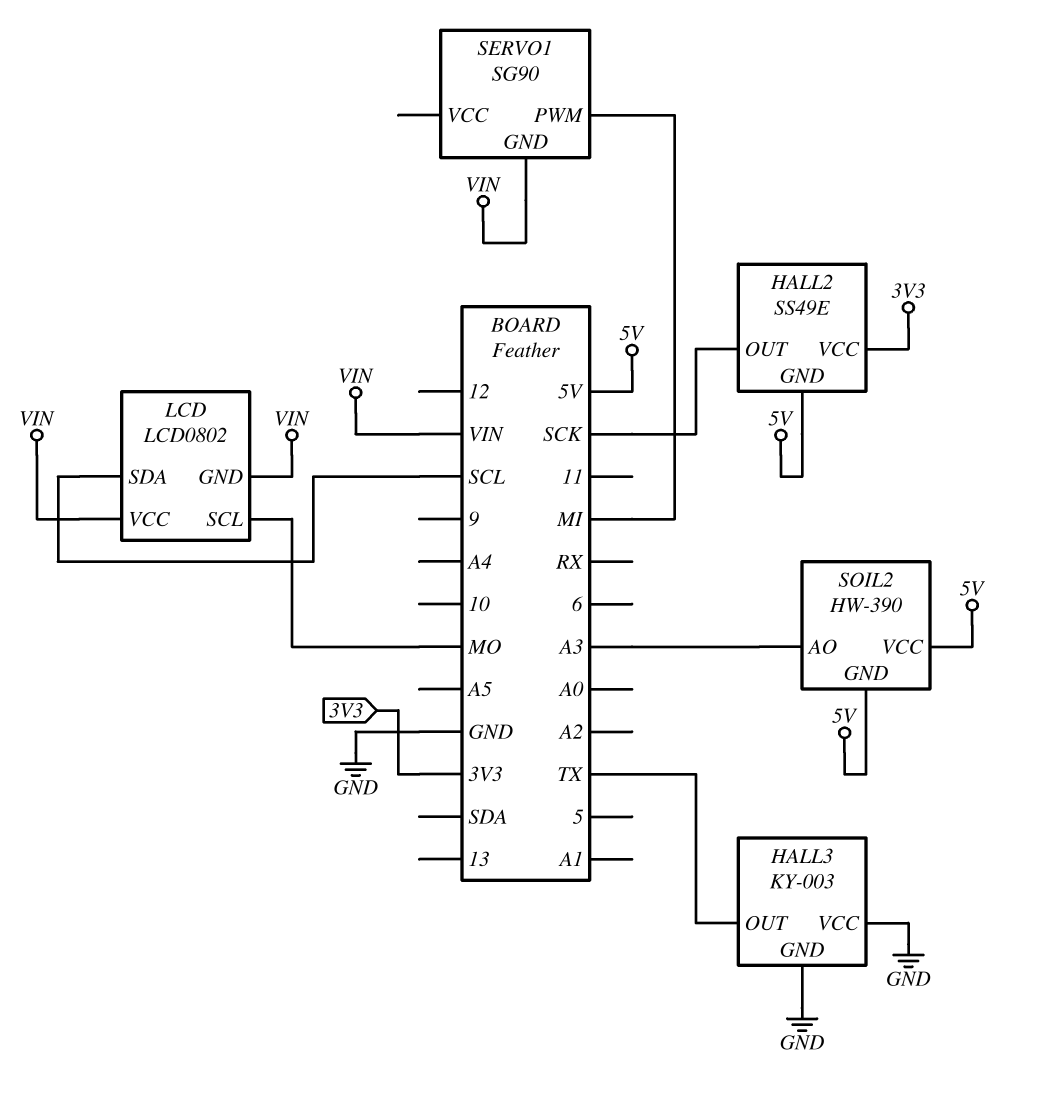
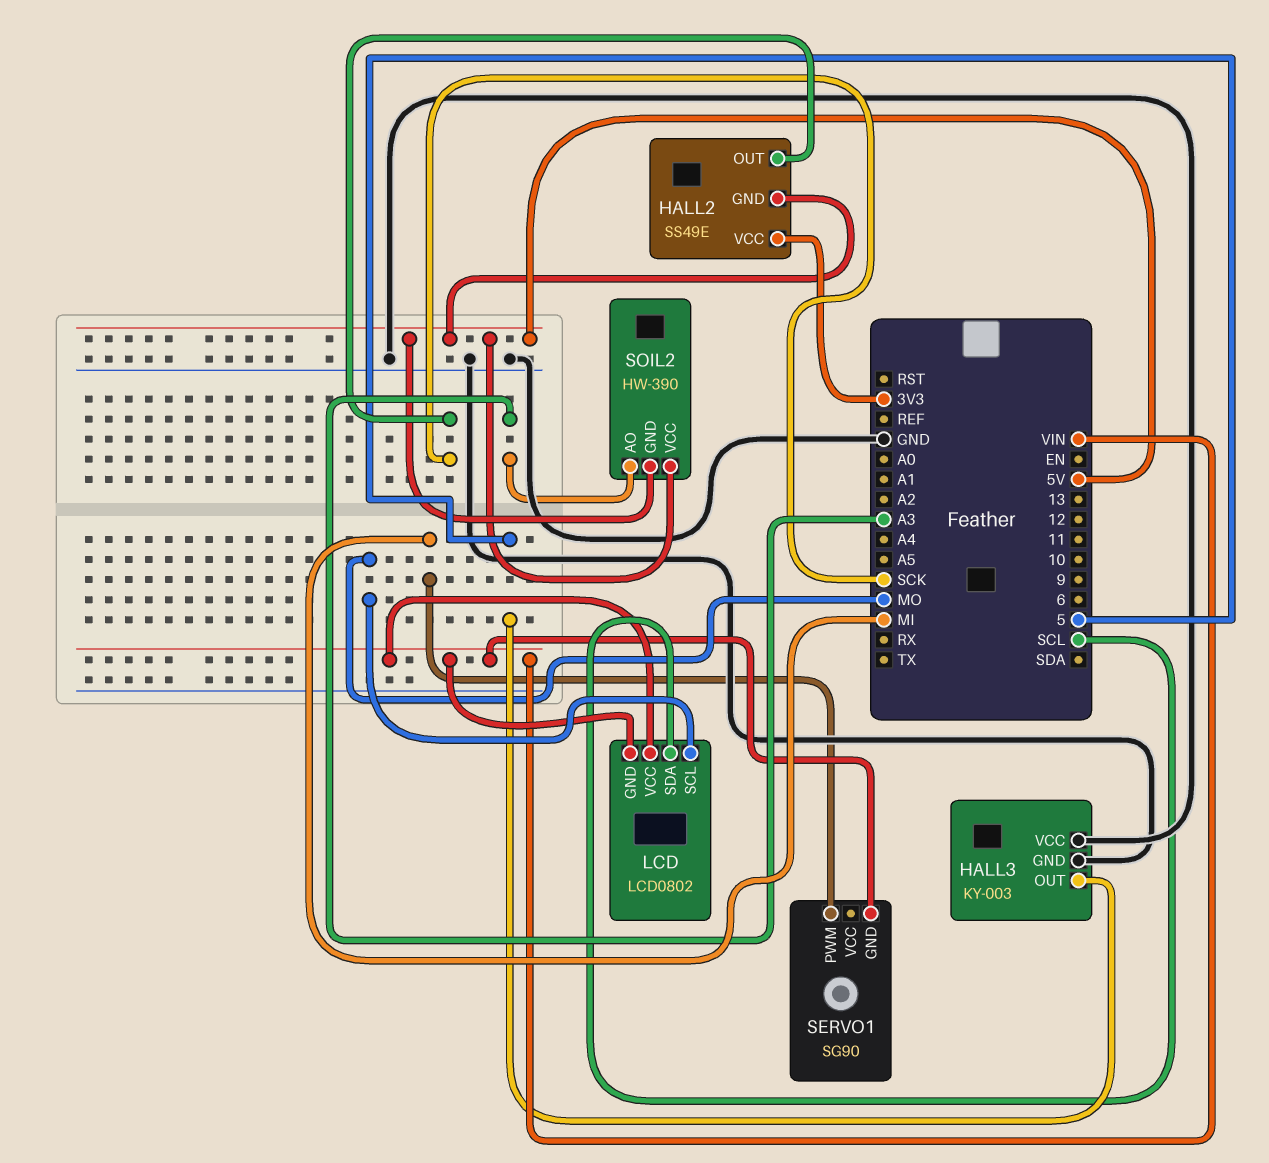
HALL3 pin OUT: TX -> 5

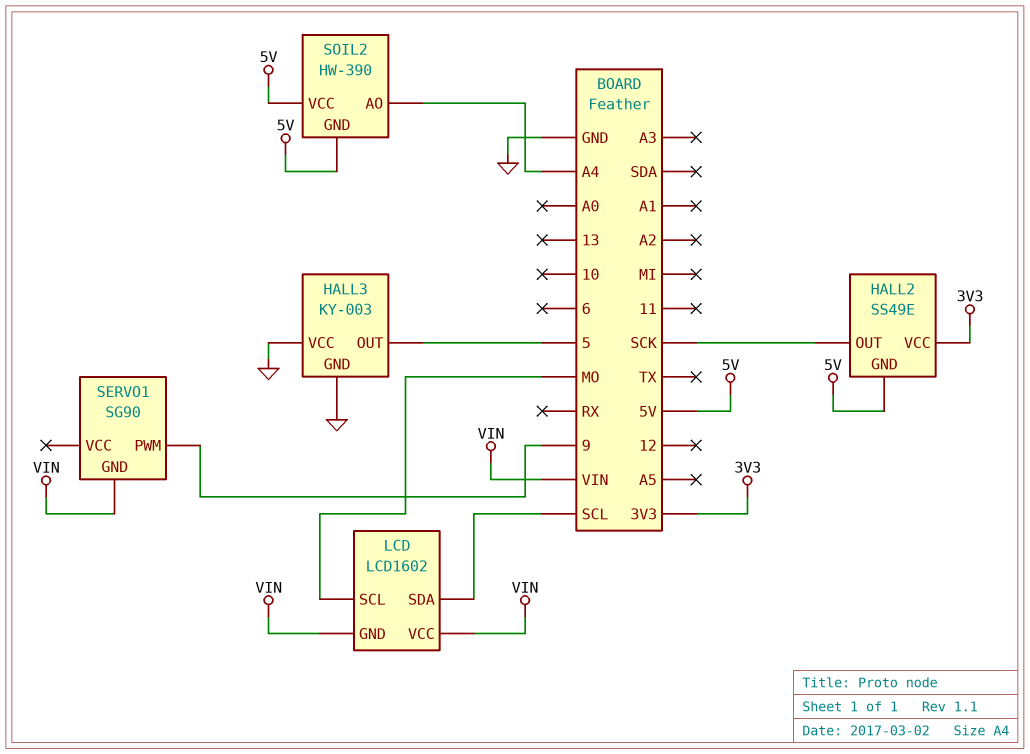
LCD: LCD0802 -> LCD1602
SERVO1 pin PWM: MI -> 9
SOIL2 pin AO: A3 -> A4

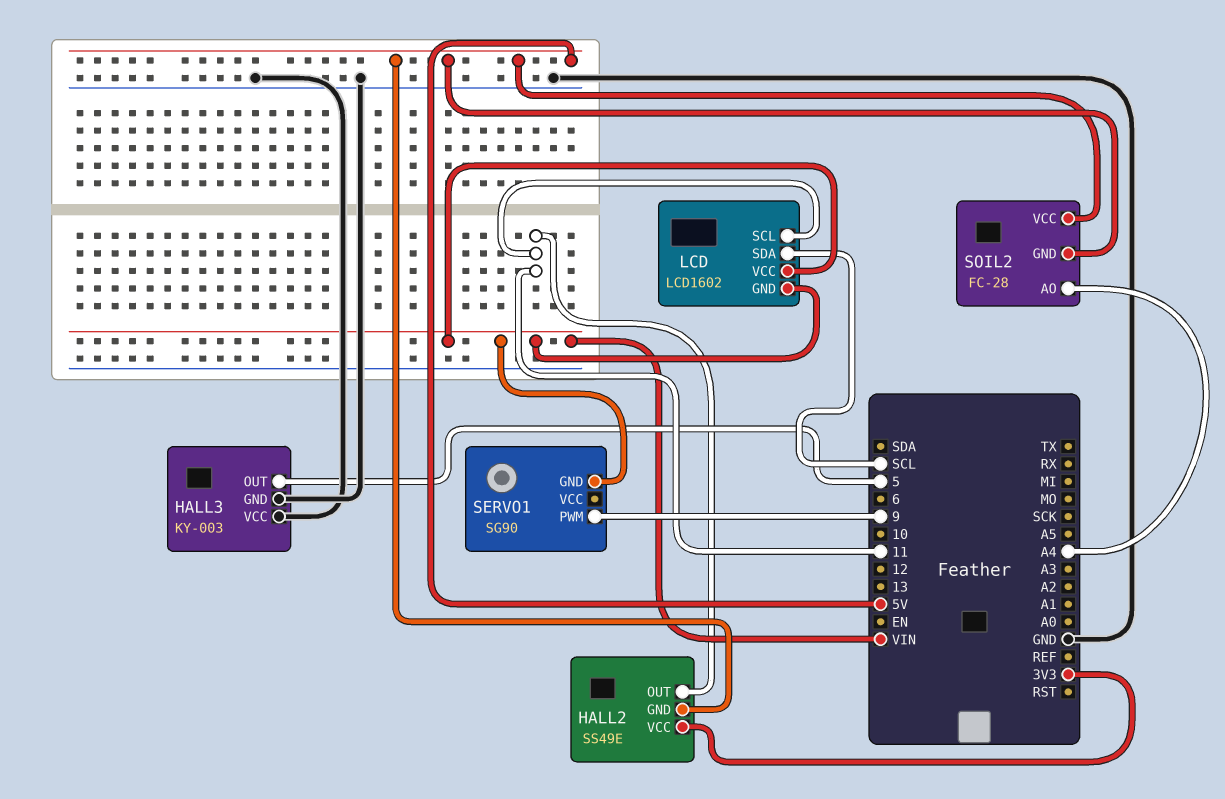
HALL2 pin OUT: SCK -> 11
LCD pin SCL: MO -> 11
SOIL2: HW-390 -> FC-28

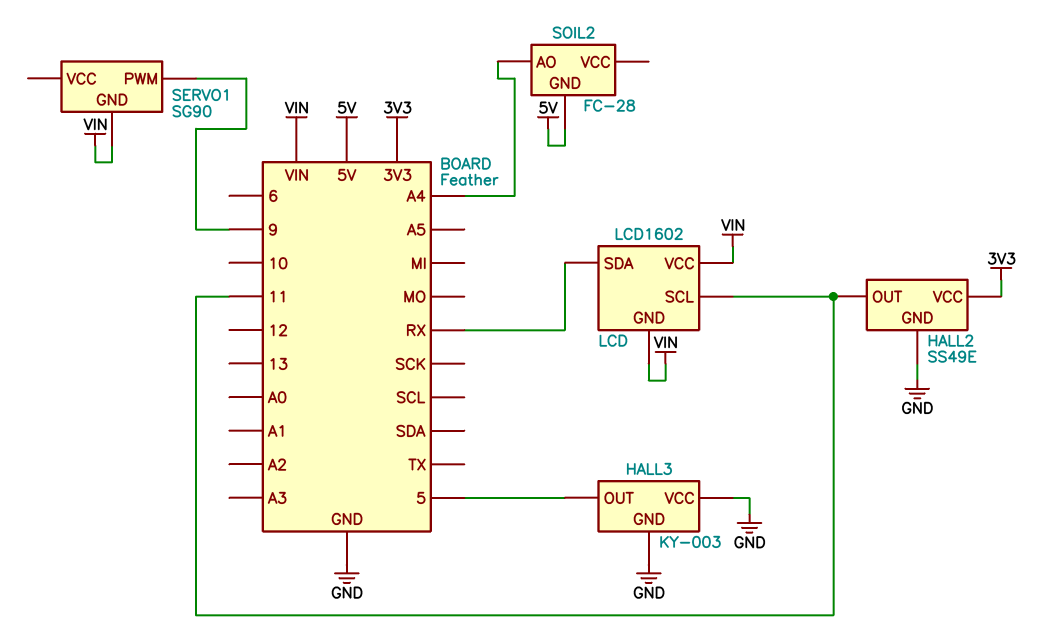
HALL2 pin GND: 5V -> GND
LCD pin SDA: SCL -> RX
SOIL2 pin VCC: 5V -> none

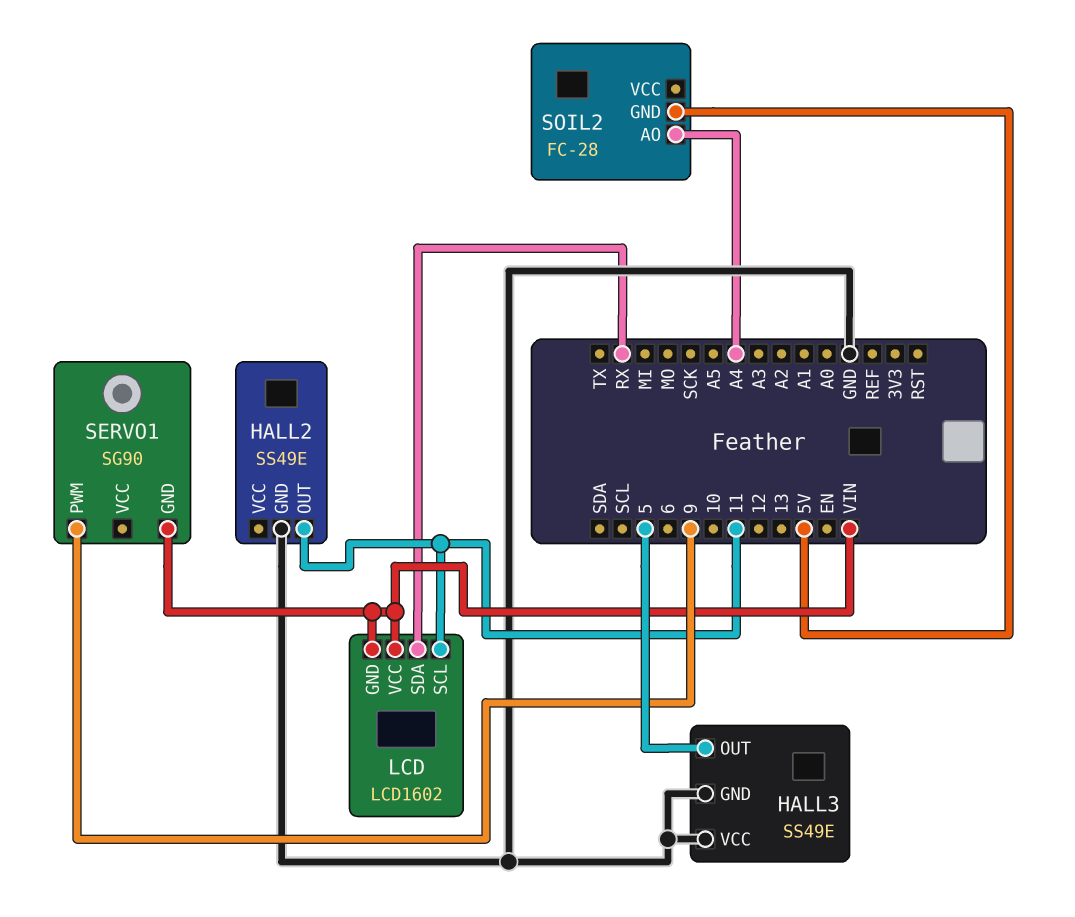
HALL2 pin VCC: 3V3 -> none
HALL3: KY-003 -> SS49E

